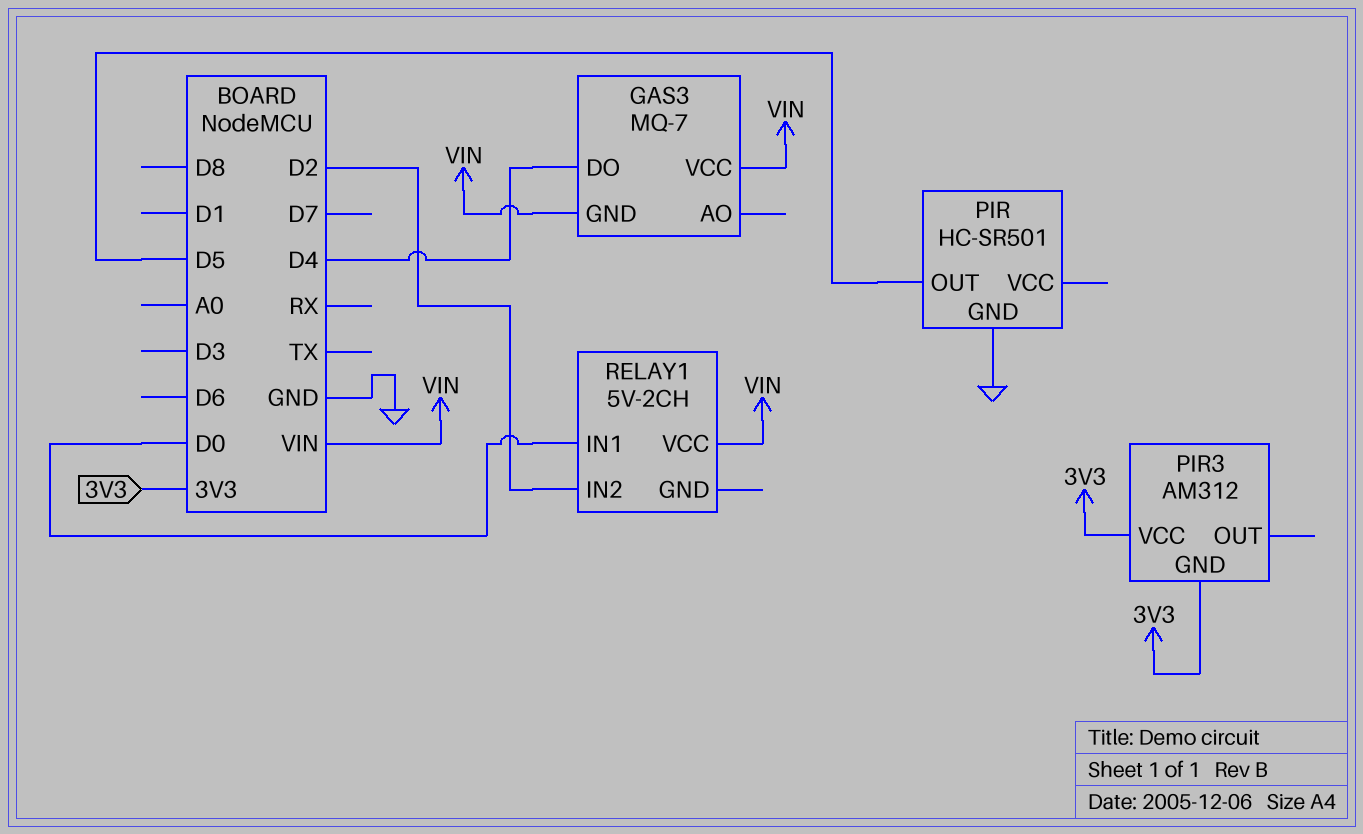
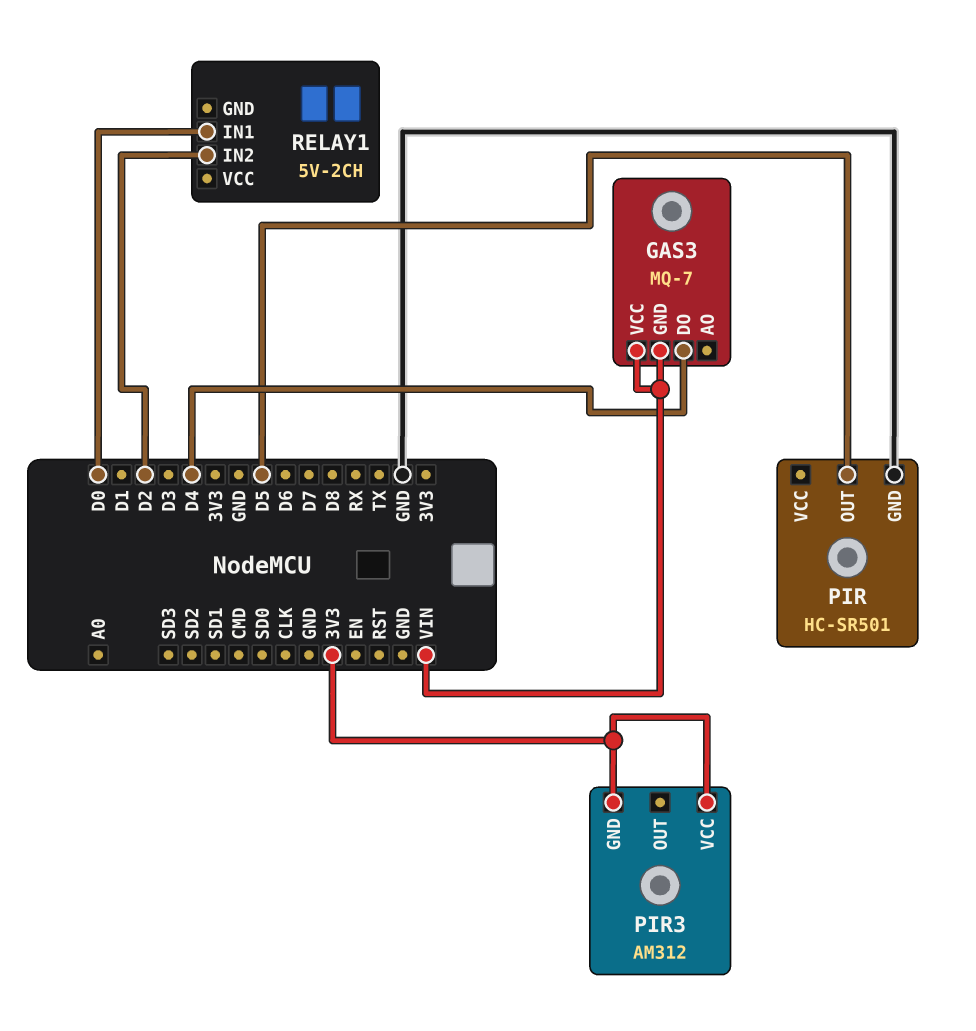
RELAY1 pin VCC: VIN -> none

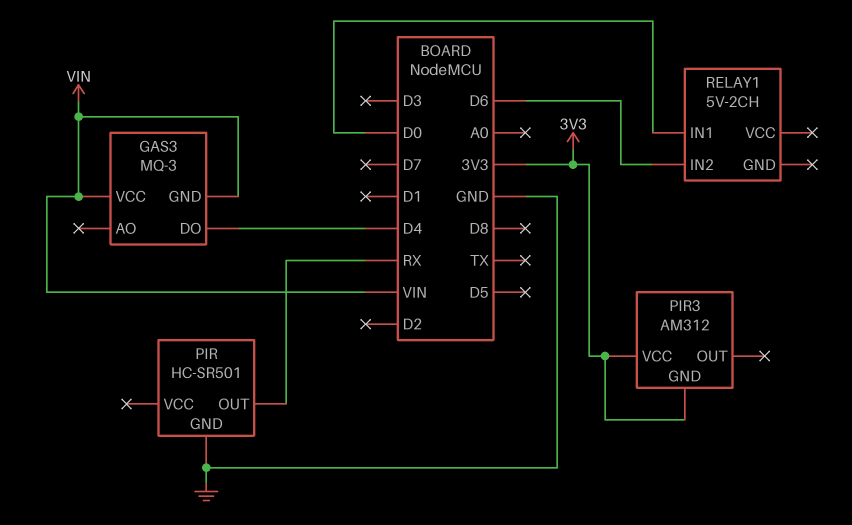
GAS3: MQ-7 -> MQ-3
PIR pin OUT: D5 -> RX
RELAY1 pin IN2: D2 -> D6

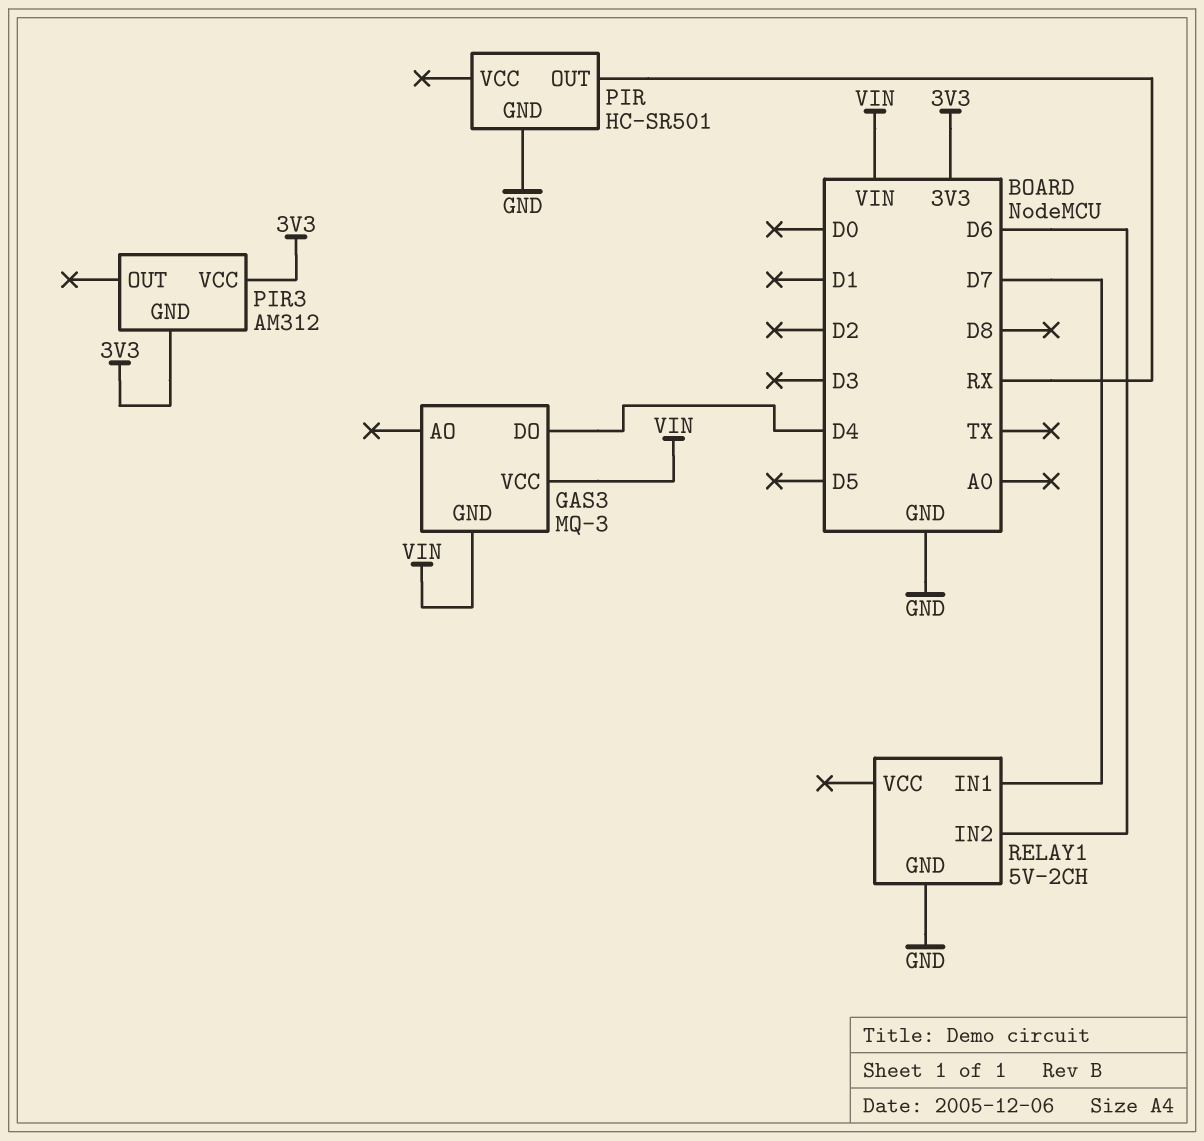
RELAY1 pin GND: none -> GND
RELAY1 pin IN1: D0 -> D7

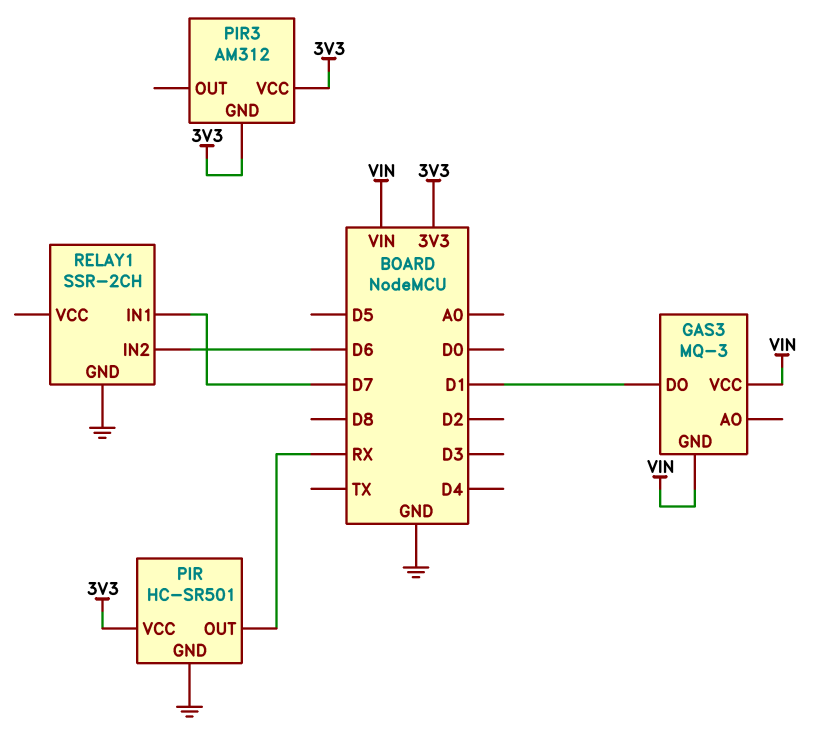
GAS3 pin DO: D4 -> D1
PIR pin VCC: none -> 3V3
RELAY1: 5V-2CH -> SSR-2CH

